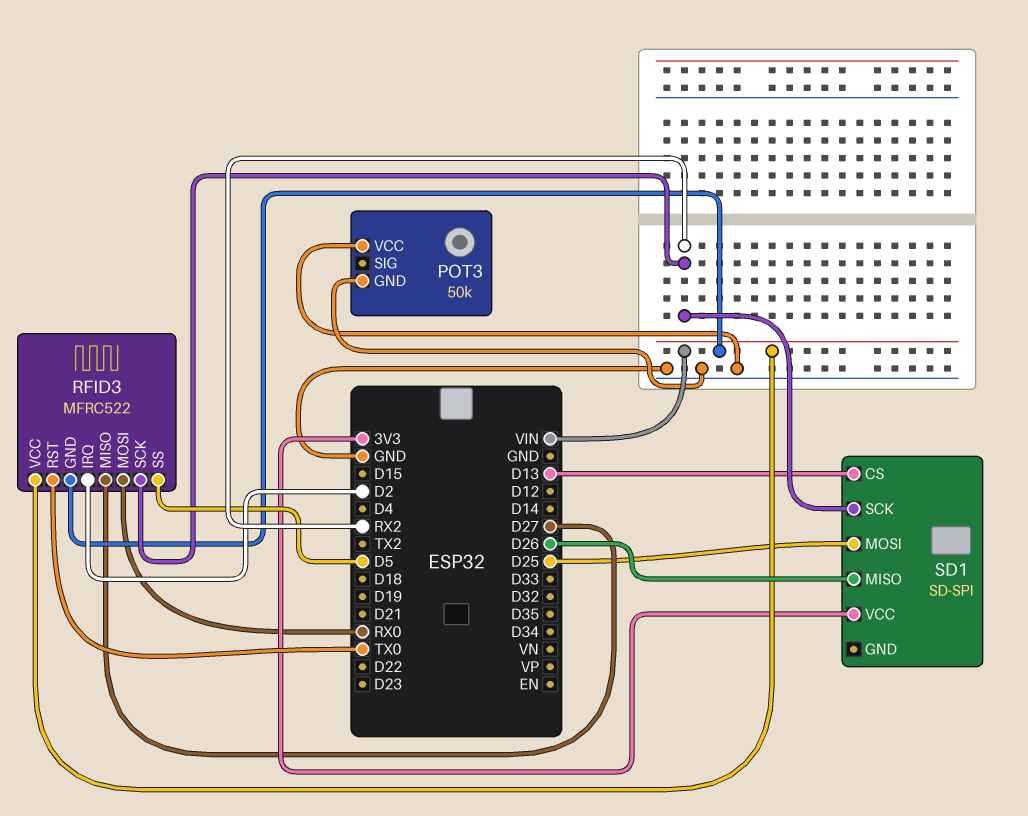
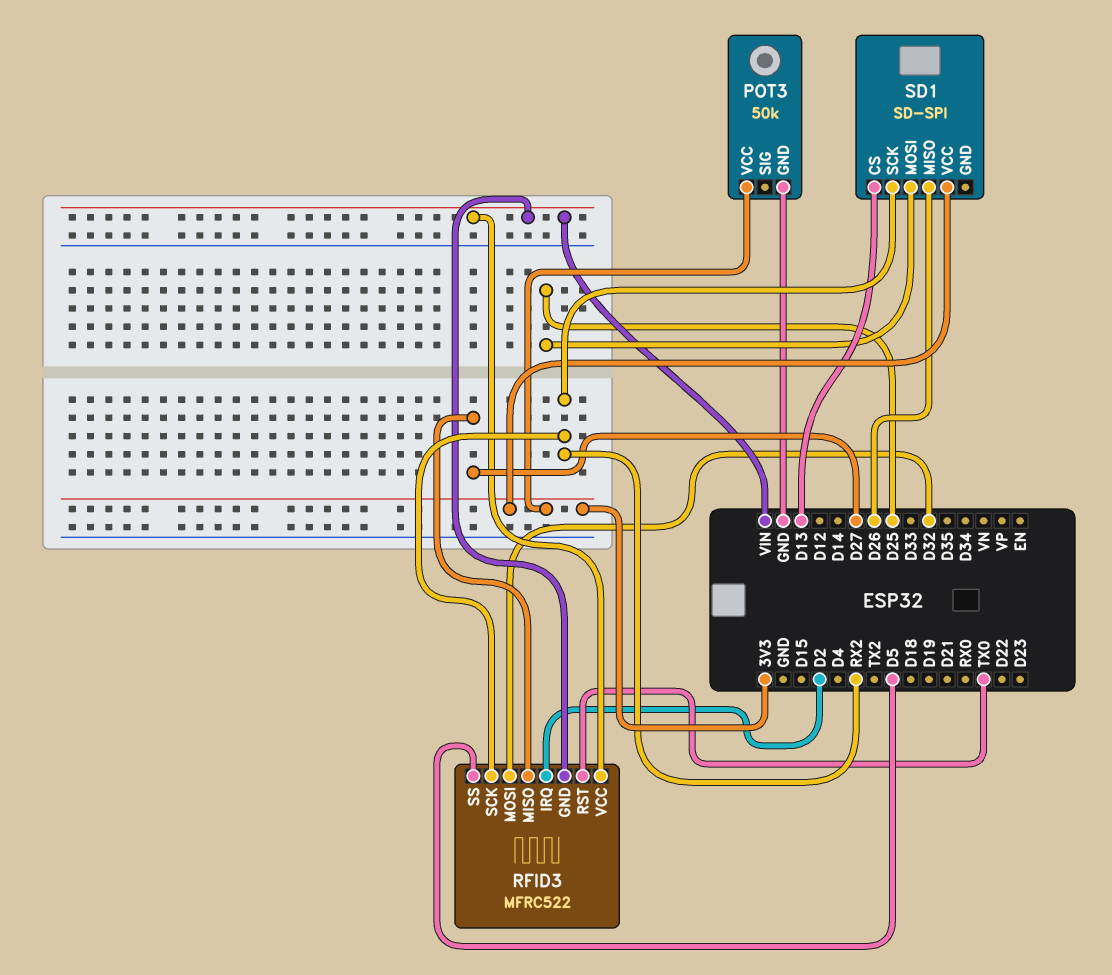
POT3 pin VCC: GND -> 3V3
RFID3 pin MOSI: RX0 -> D32

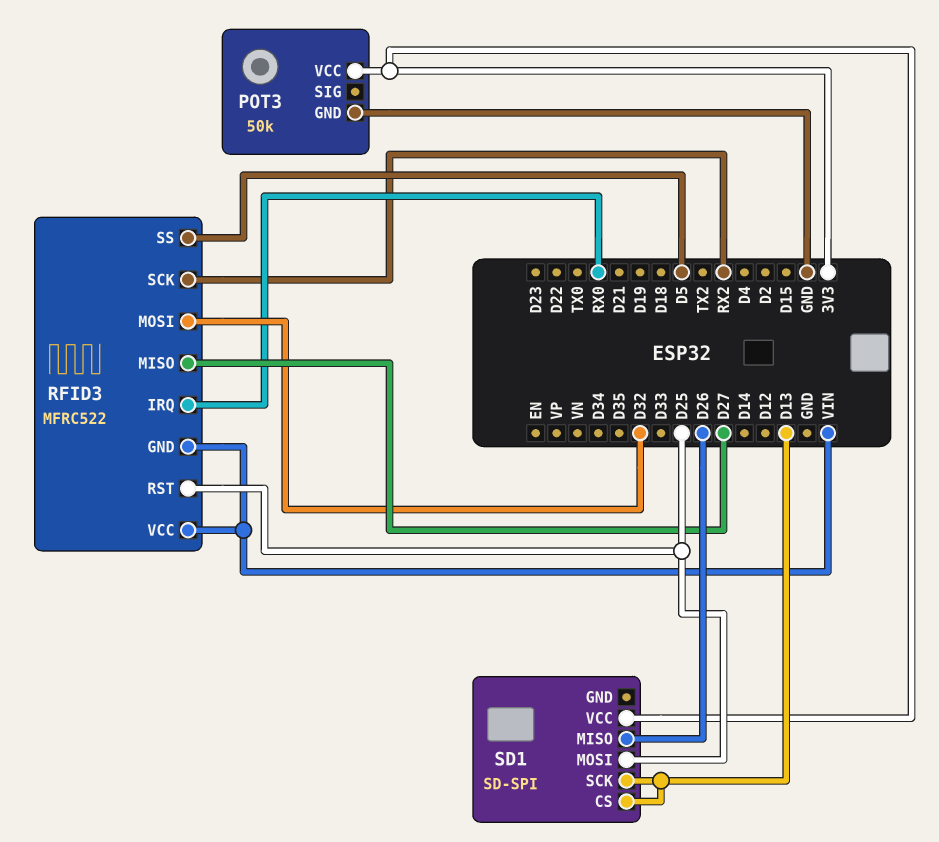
RFID3 pin IRQ: D2 -> RX0
RFID3 pin RST: TX0 -> D25
SD1 pin SCK: RX2 -> D13

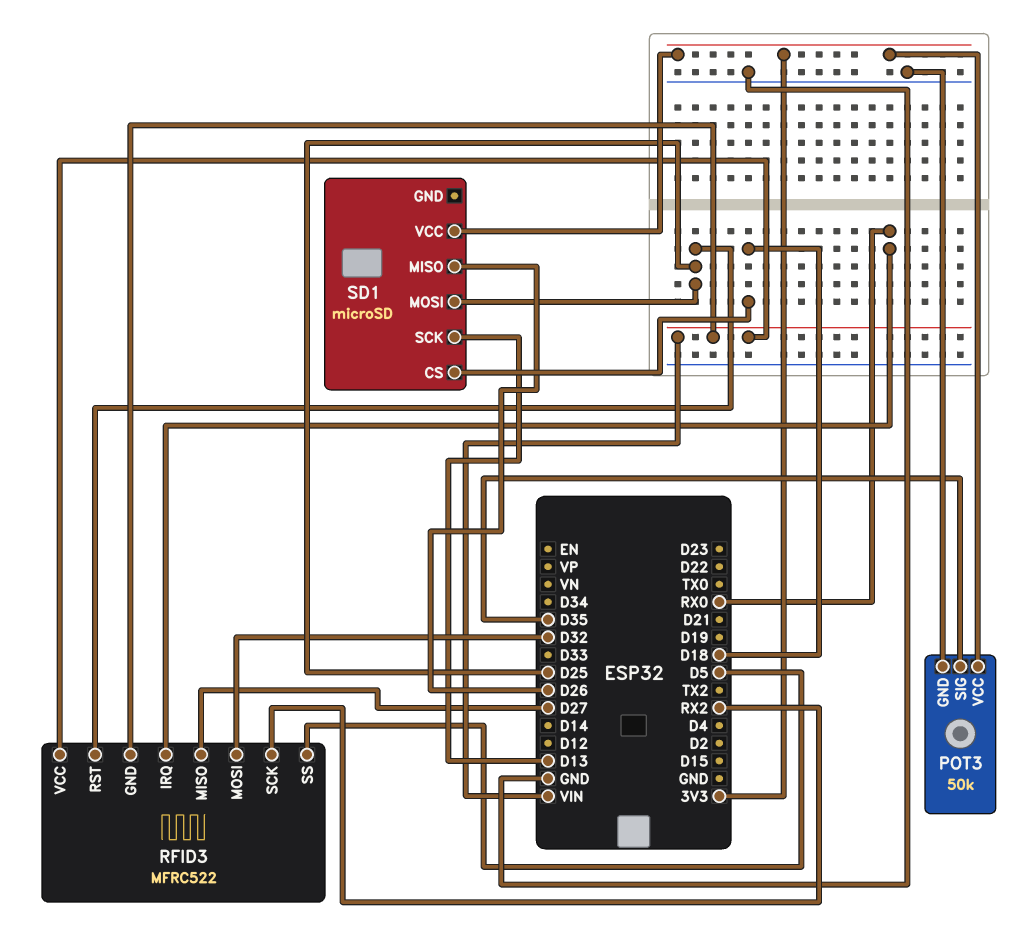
POT3 pin SIG: none -> D35
SD1: SD-SPI -> microSD
SD1 pin CS: D13 -> D18

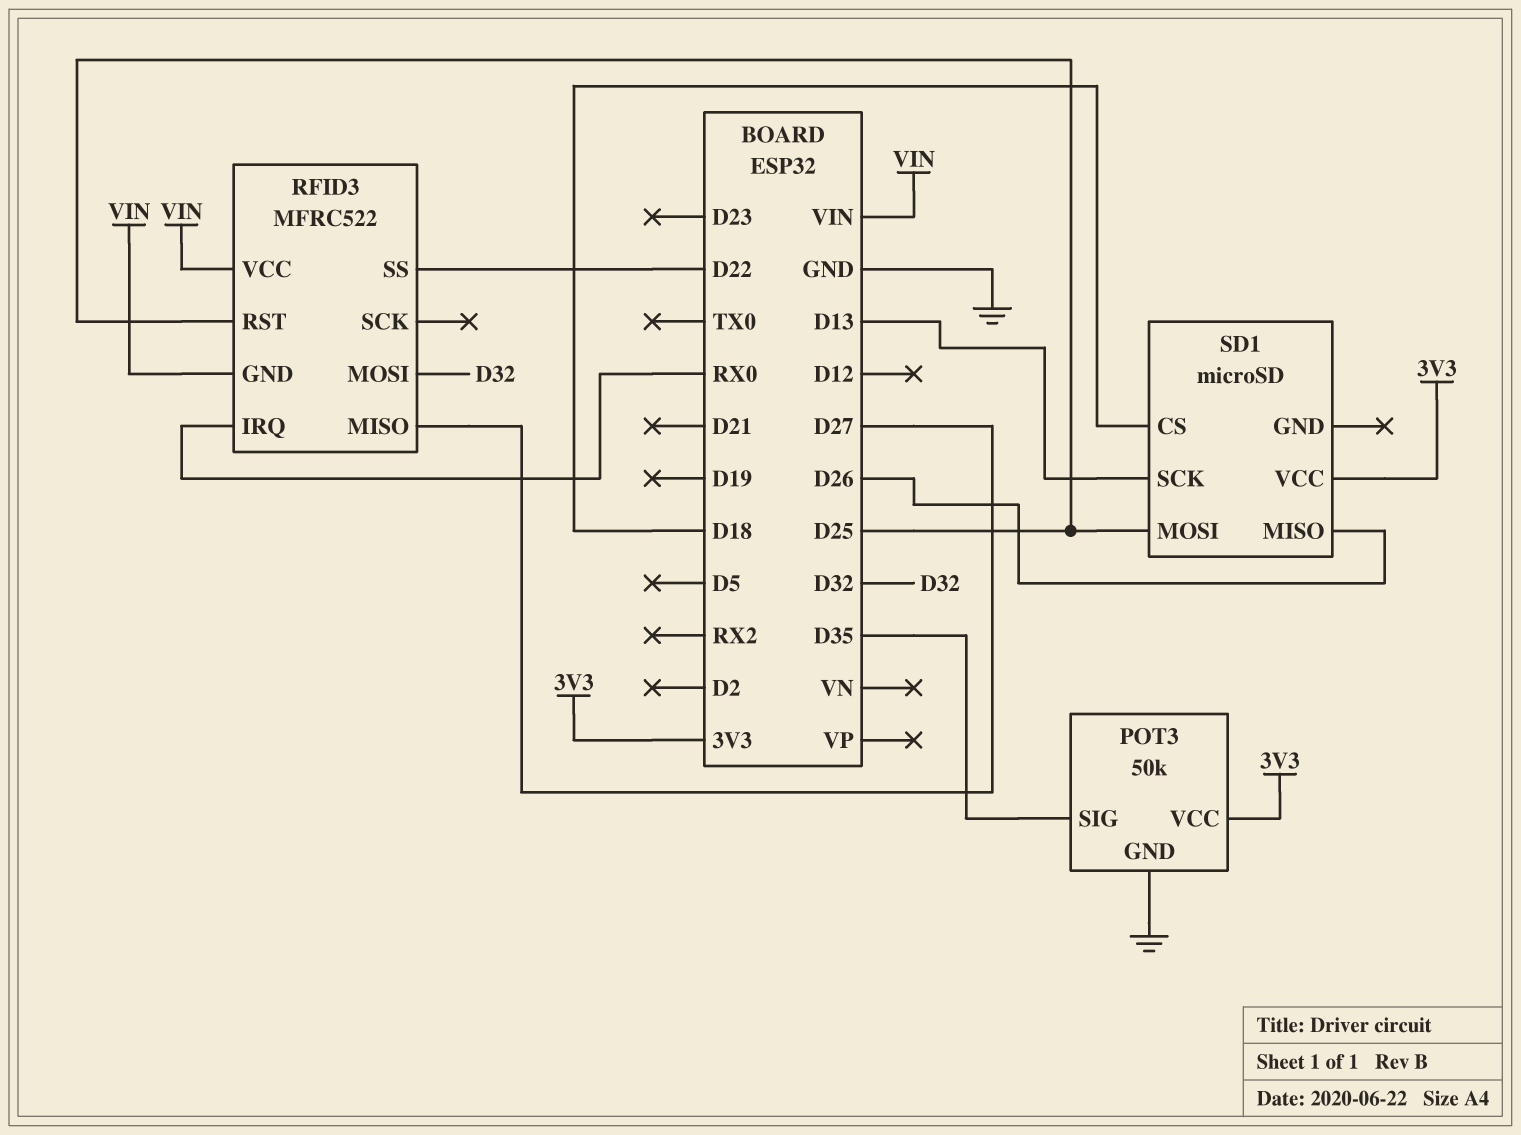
RFID3 pin SCK: RX2 -> none
RFID3 pin SS: D5 -> D22

